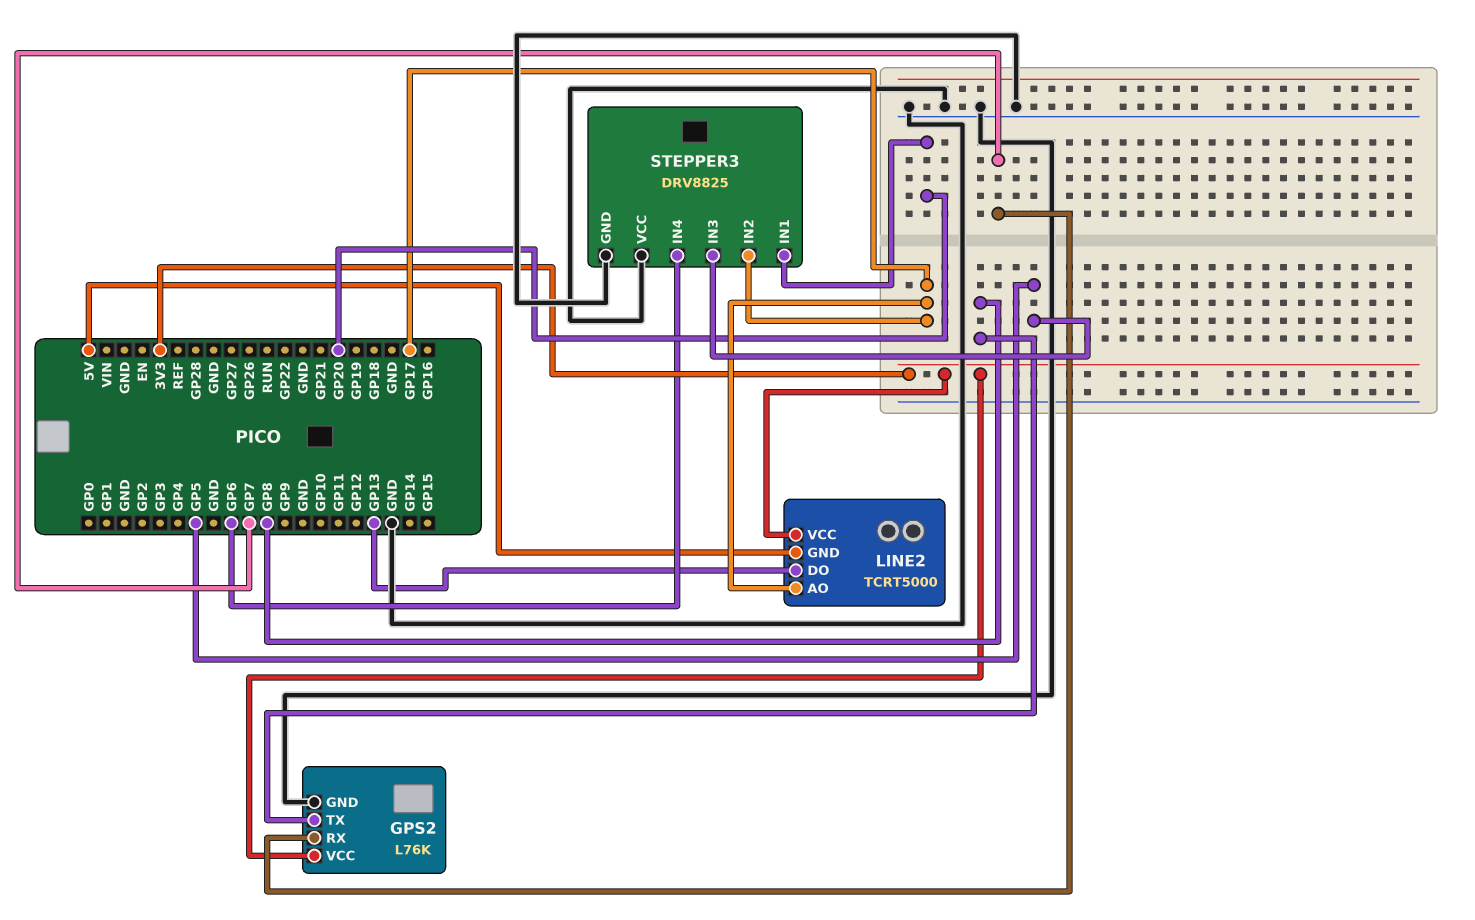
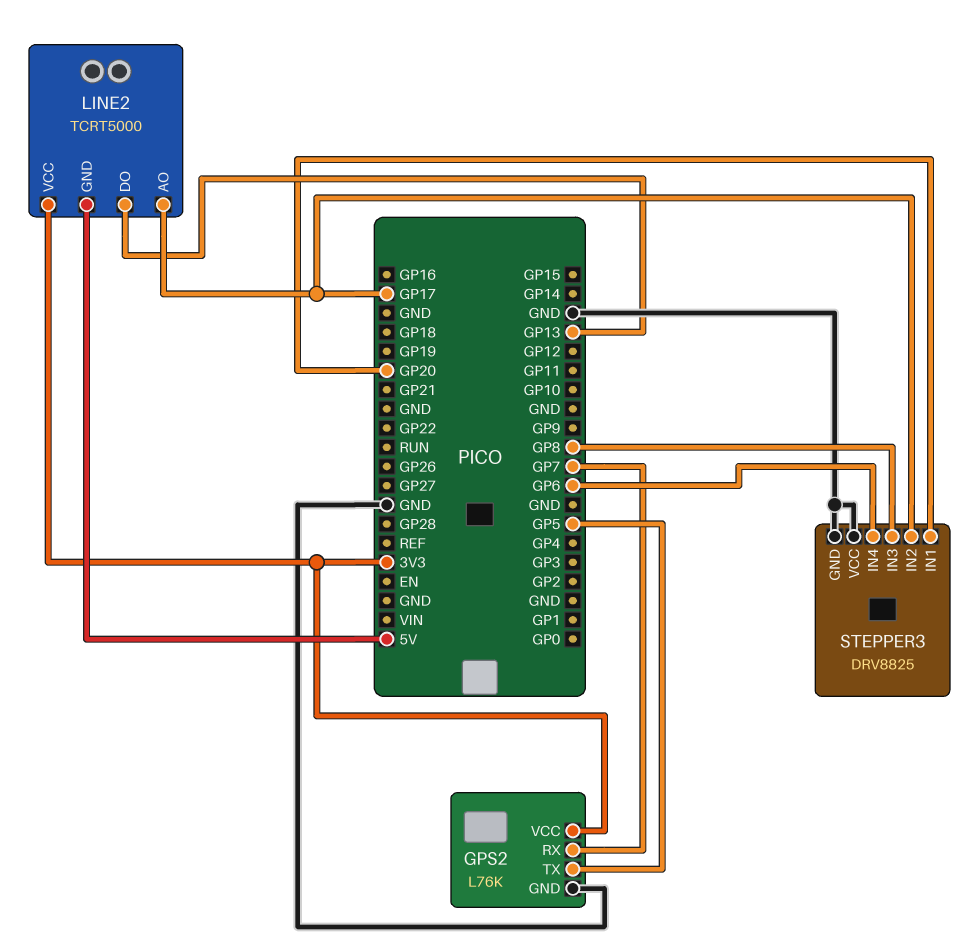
GPS2 pin TX: GP8 -> GP5
STEPPER3 pin IN3: GP5 -> GP8

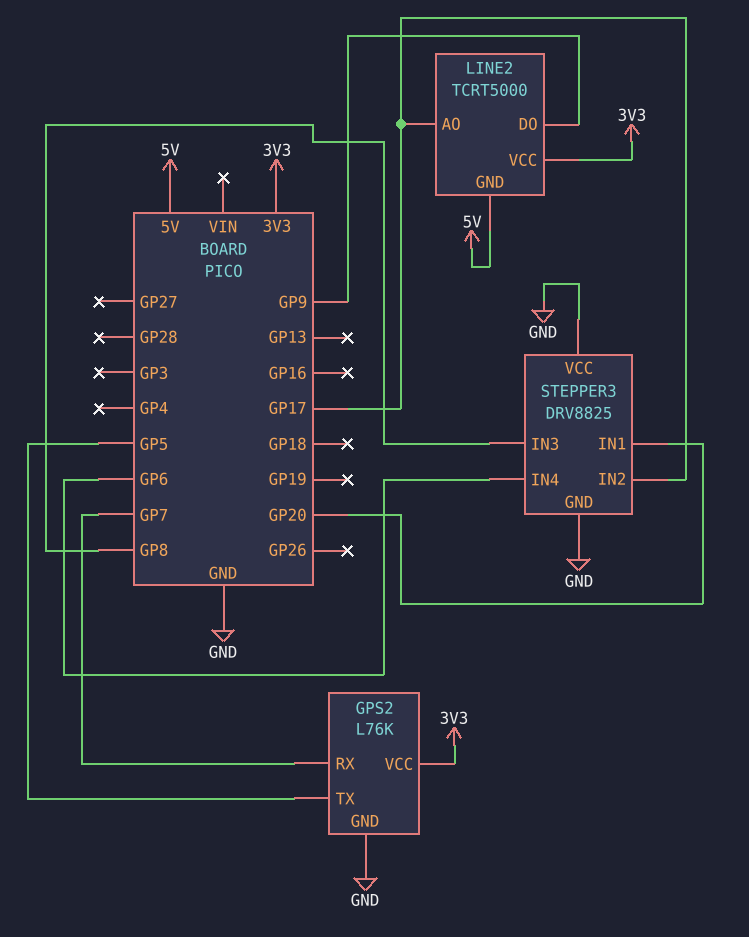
LINE2 pin DO: GP13 -> GP9

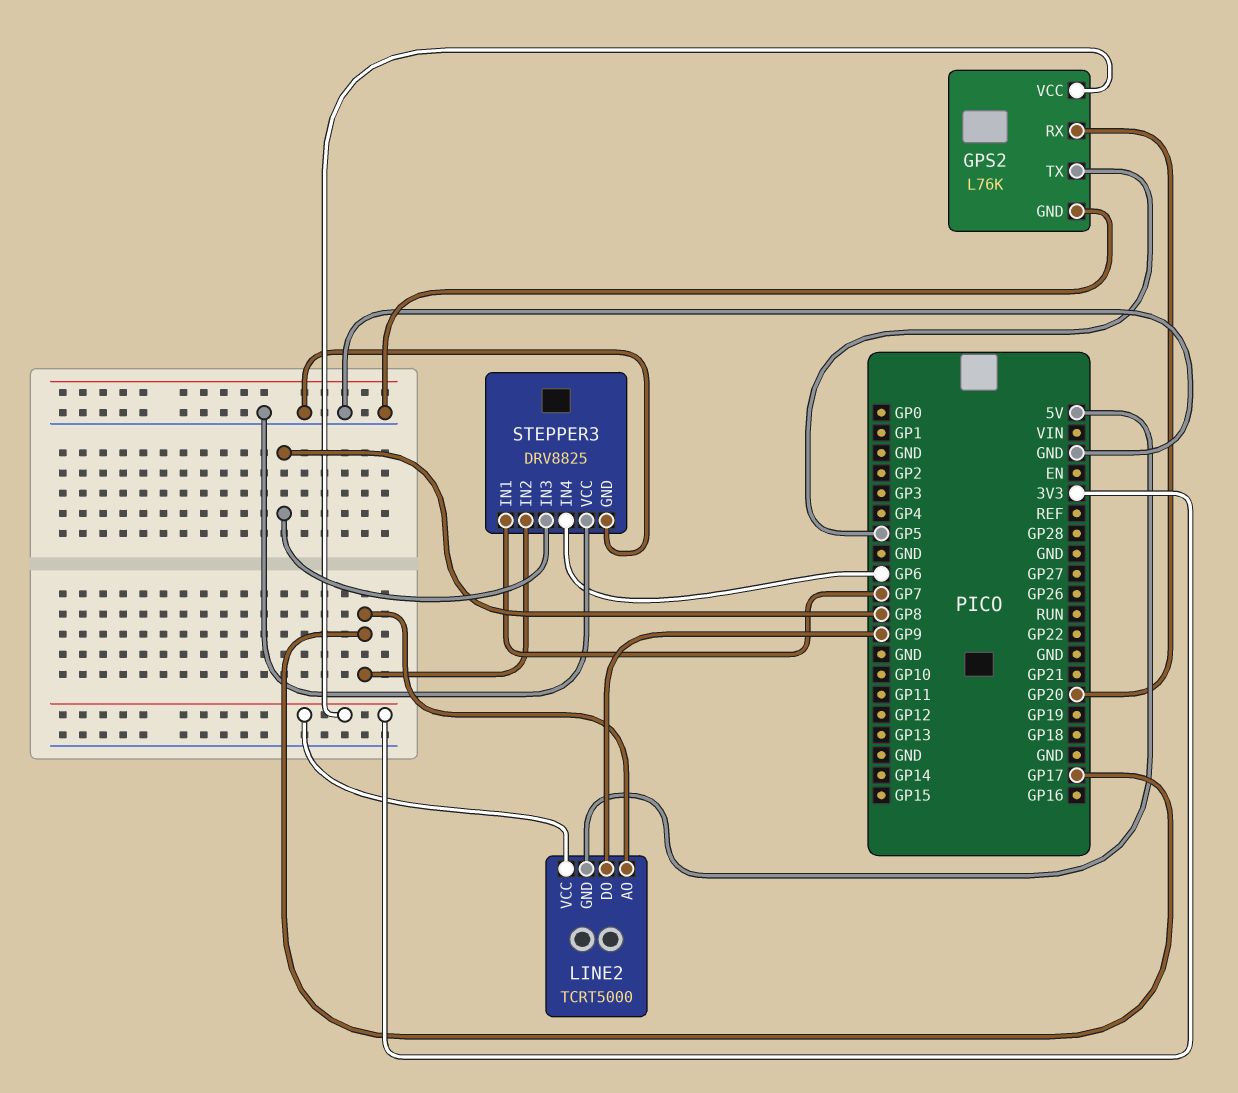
GPS2 pin RX: GP7 -> GP20
STEPPER3 pin IN1: GP20 -> GP7

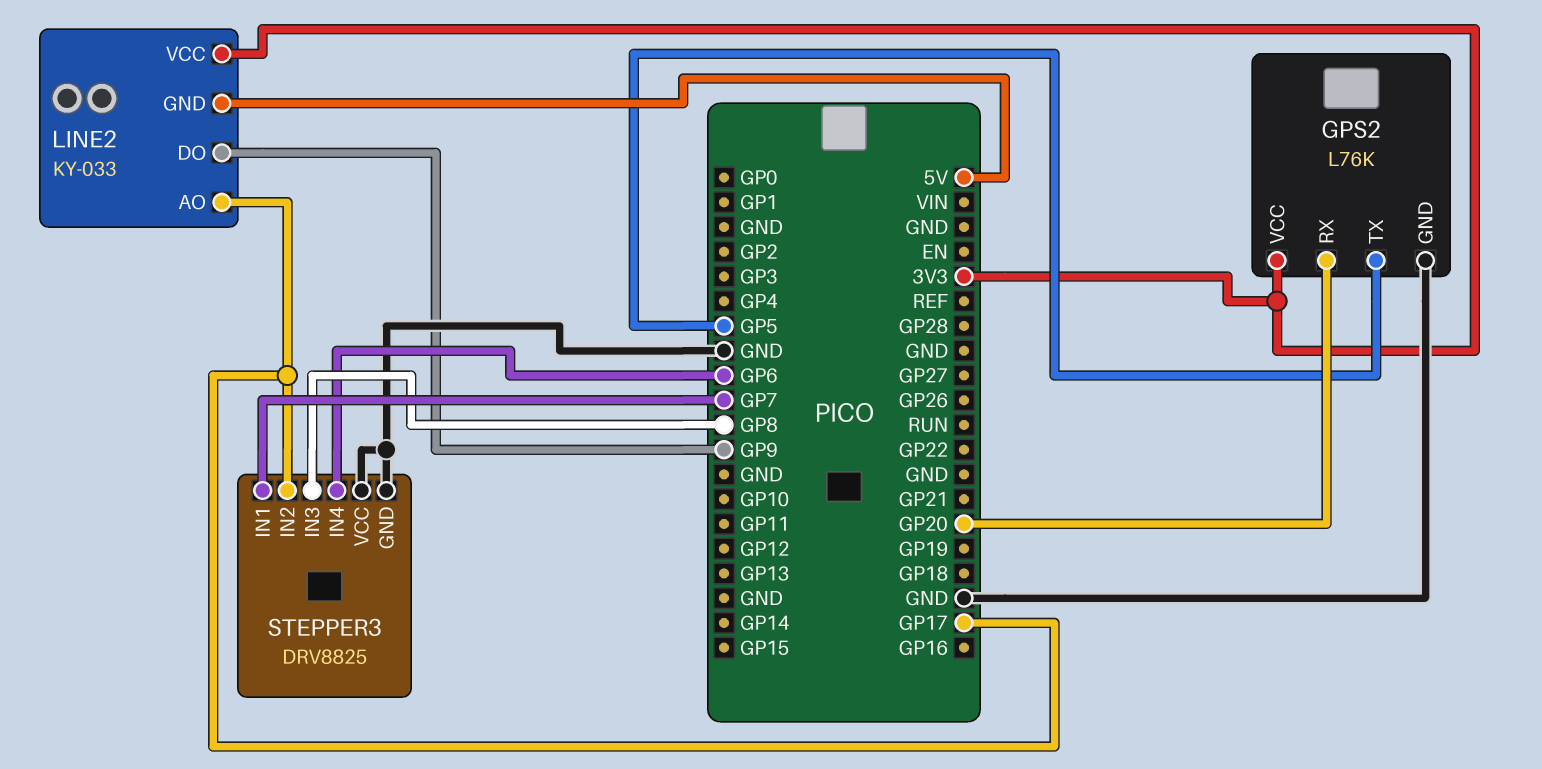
LINE2: TCRT5000 -> KY-033

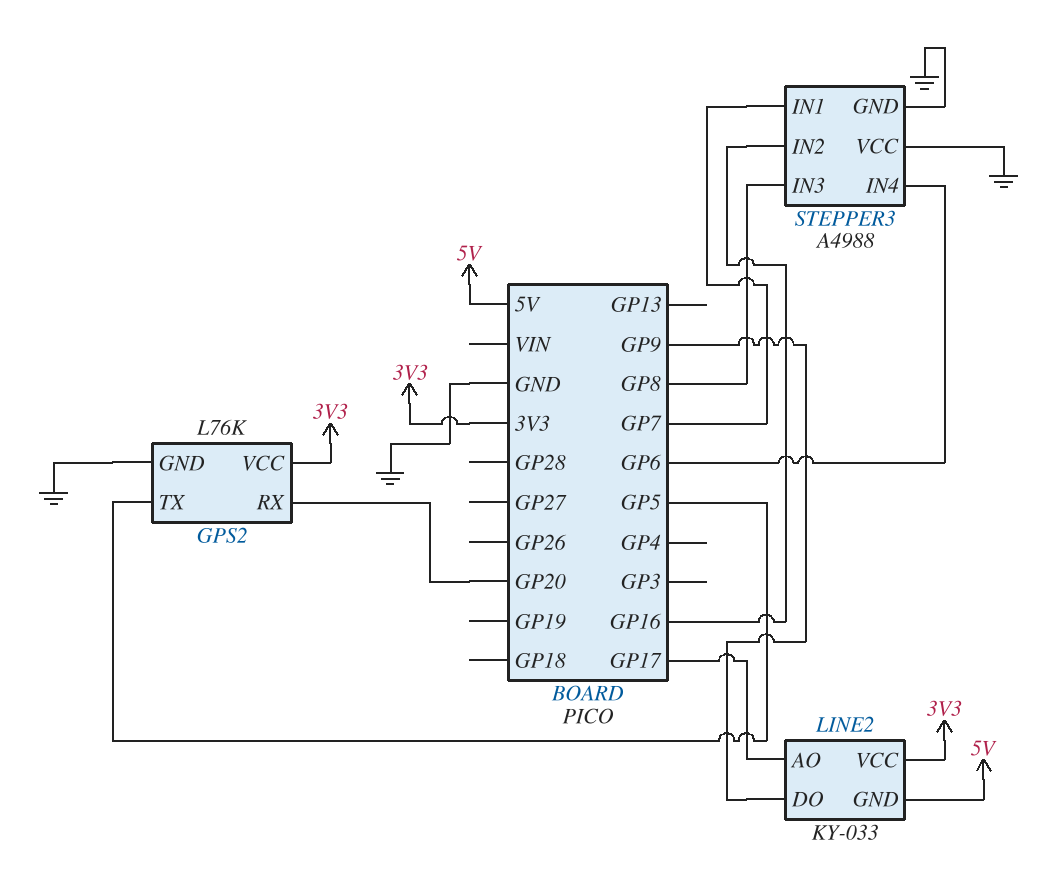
STEPPER3: DRV8825 -> A4988
STEPPER3 pin IN2: GP17 -> GP16

